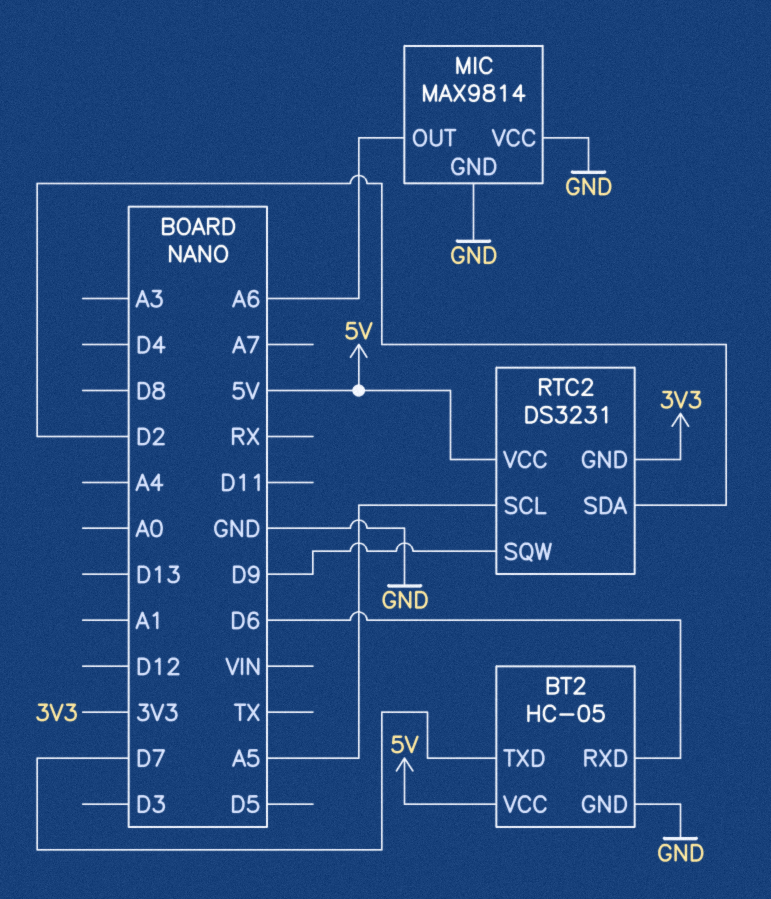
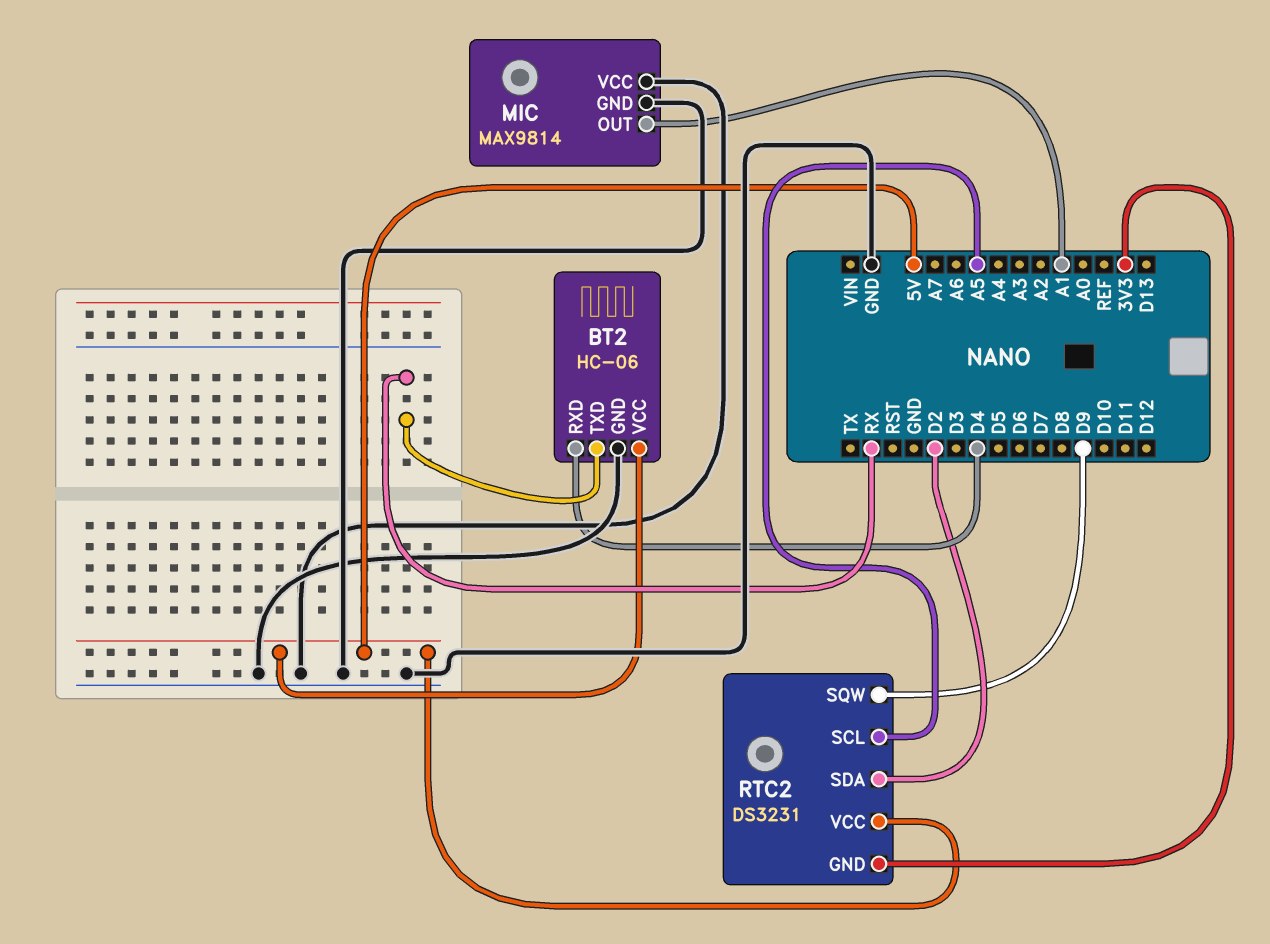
BT2: HC-05 -> HC-06
BT2 pin RXD: D6 -> D4
BT2 pin TXD: D7 -> RX
MIC pin OUT: A6 -> A1

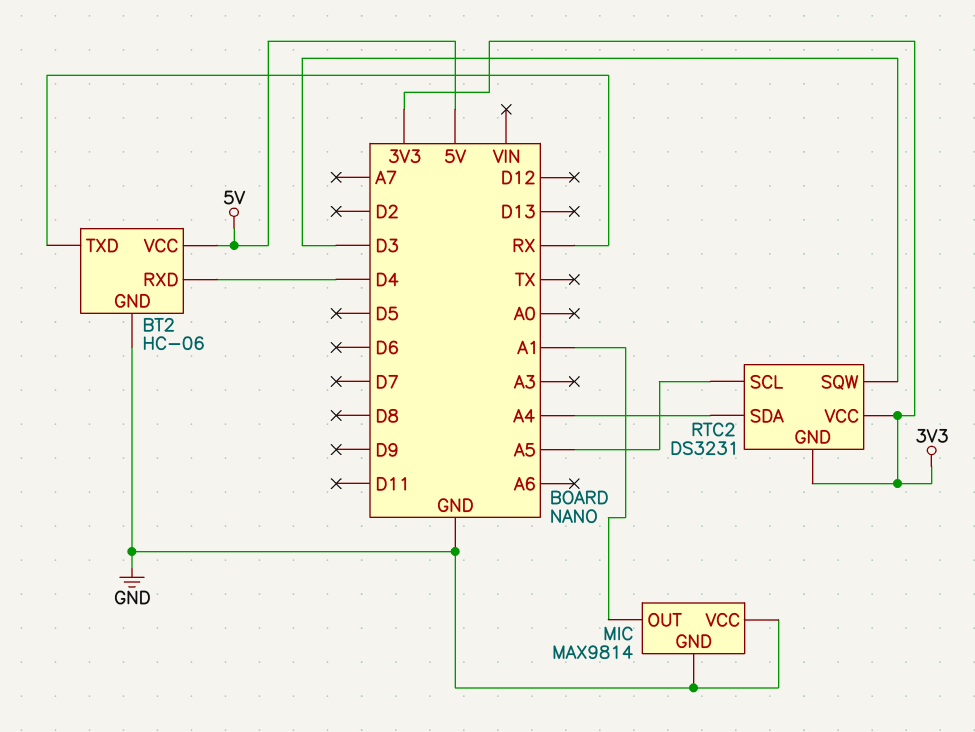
RTC2 pin SDA: D2 -> A4
RTC2 pin SQW: D9 -> D3
RTC2 pin VCC: 5V -> 3V3

